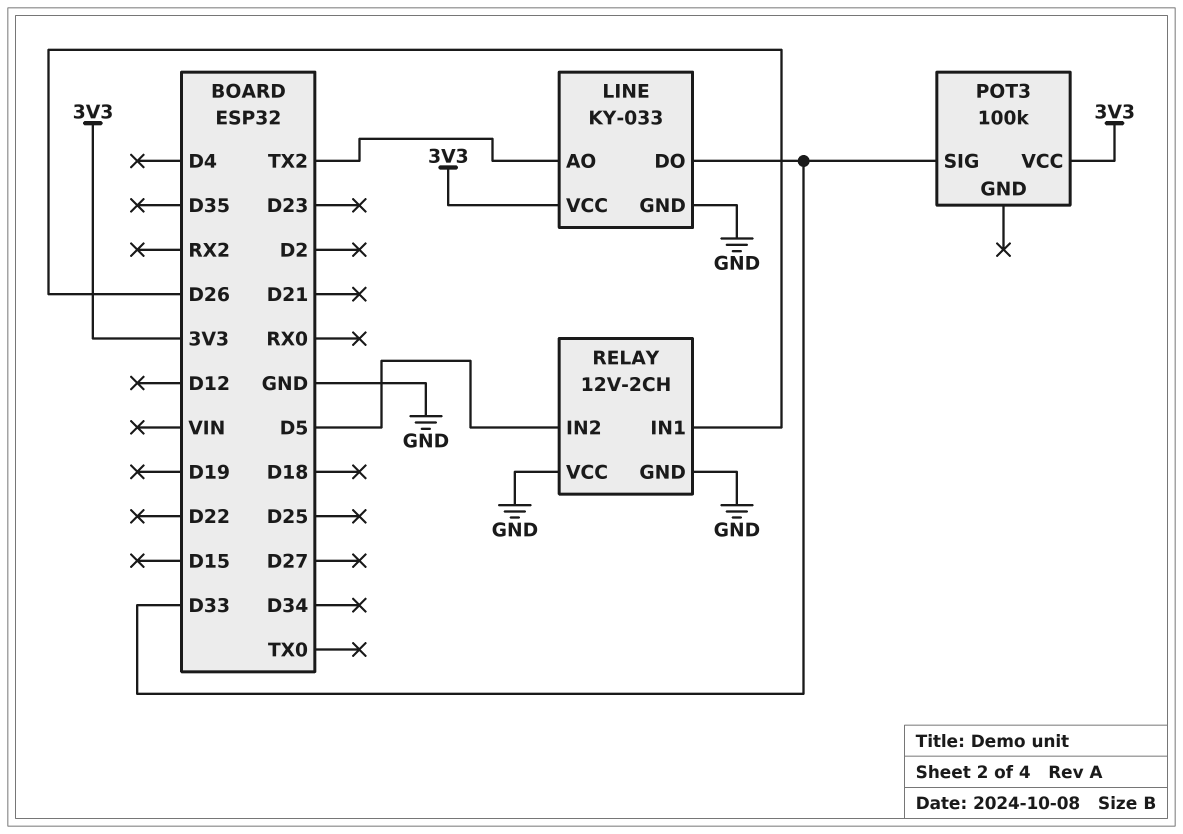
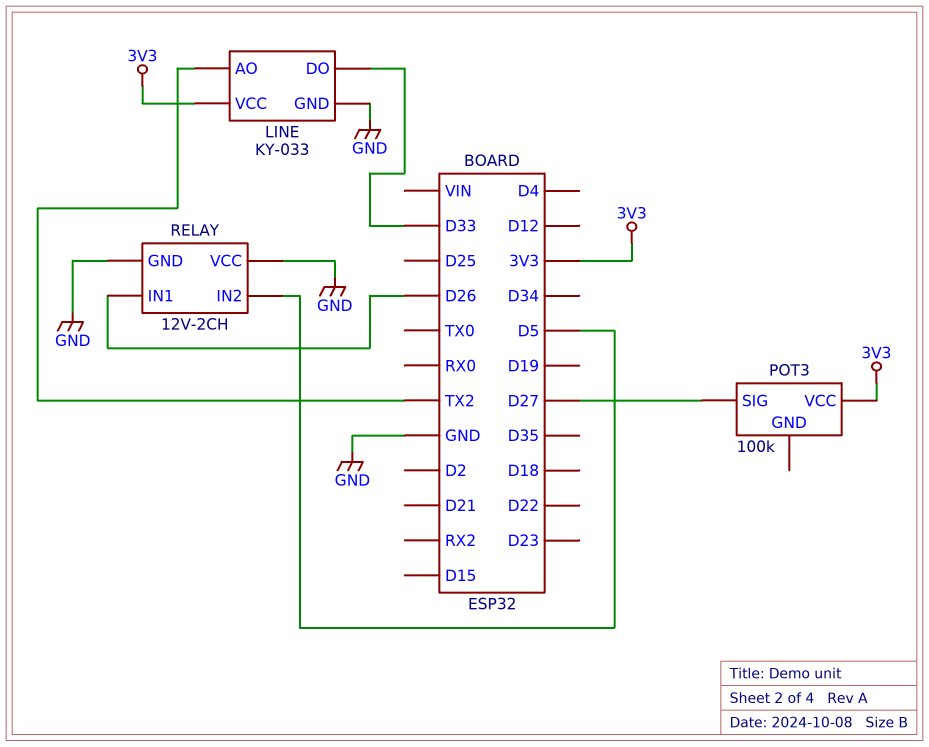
POT3 pin SIG: D33 -> D27

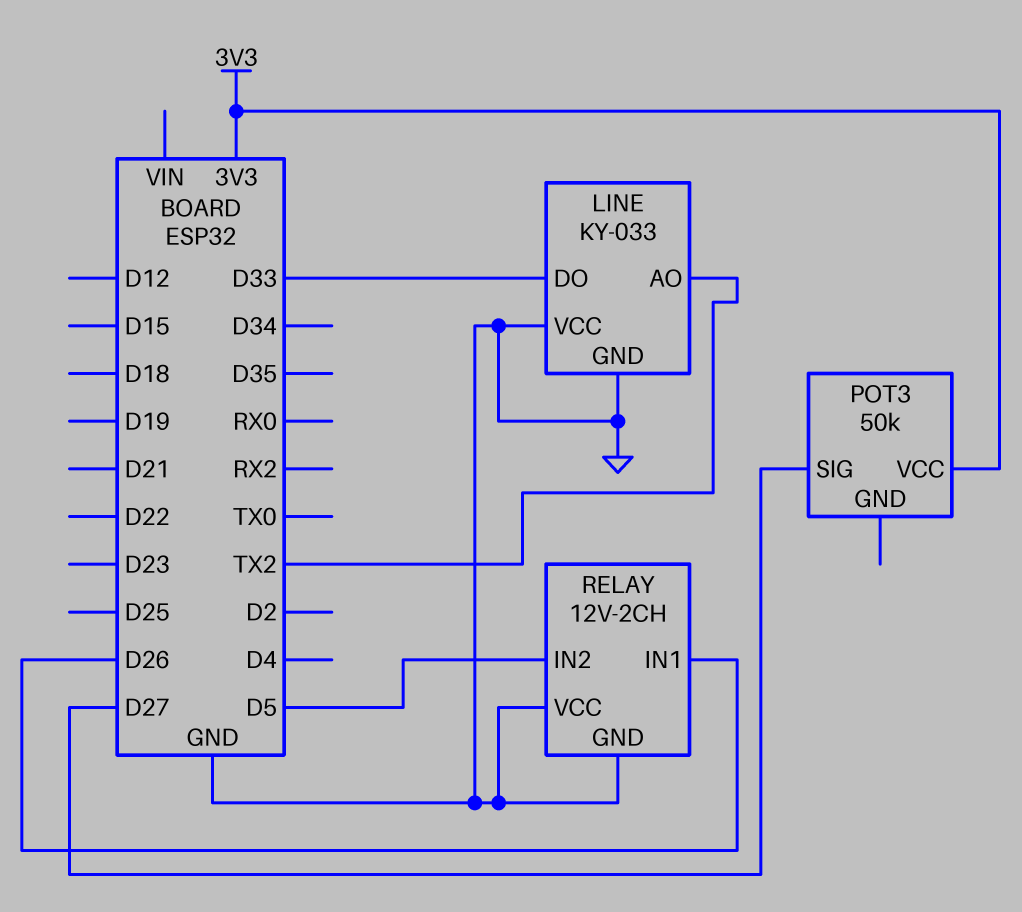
LINE pin VCC: 3V3 -> GND
POT3: 100k -> 50k

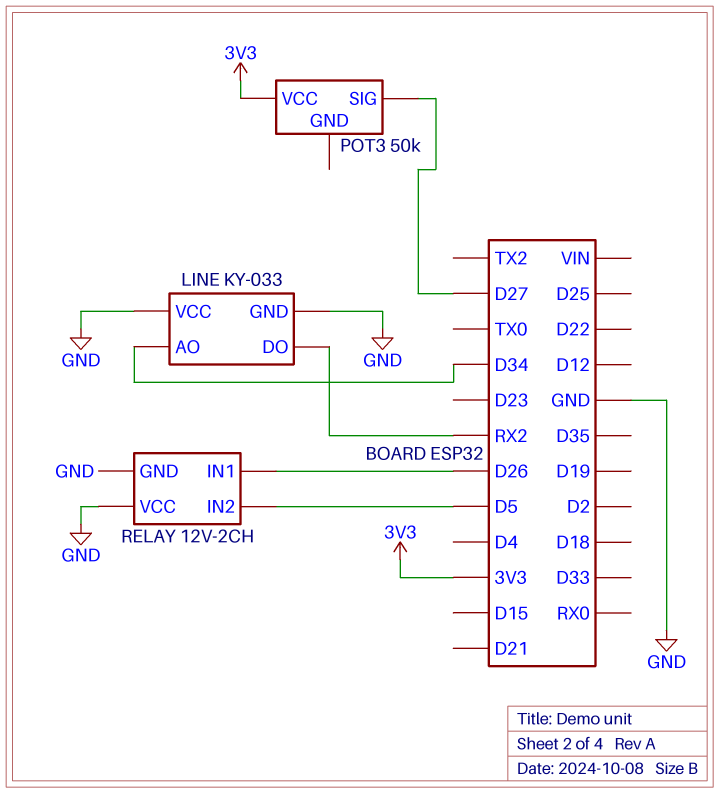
LINE pin AO: TX2 -> D34
LINE pin DO: D33 -> RX2

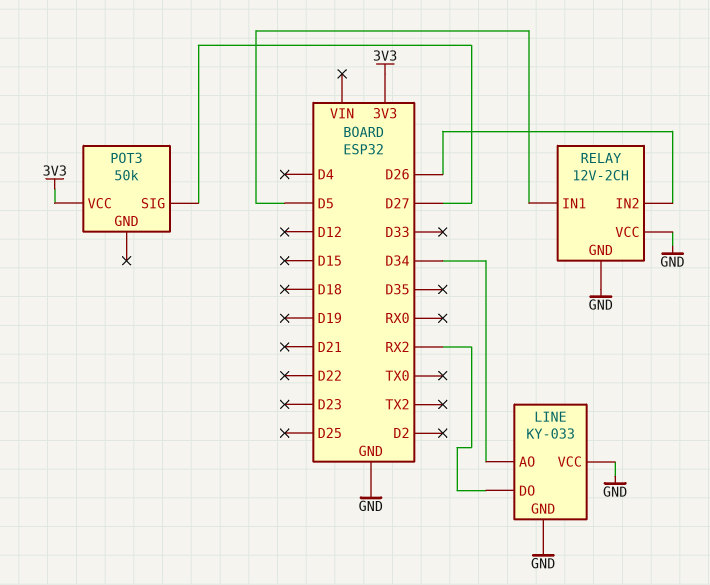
RELAY pin IN1: D26 -> D5
RELAY pin IN2: D5 -> D26

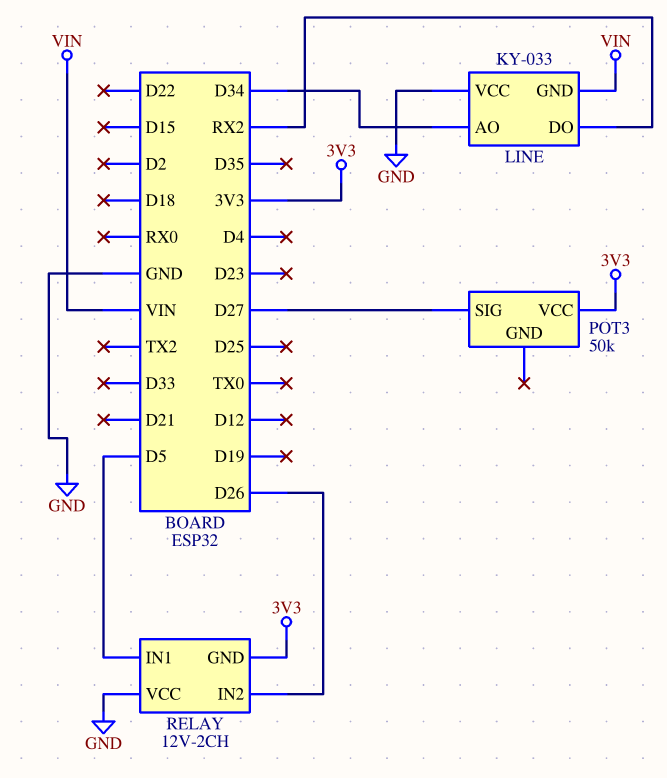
LINE pin GND: GND -> VIN
RELAY pin GND: GND -> 3V3

